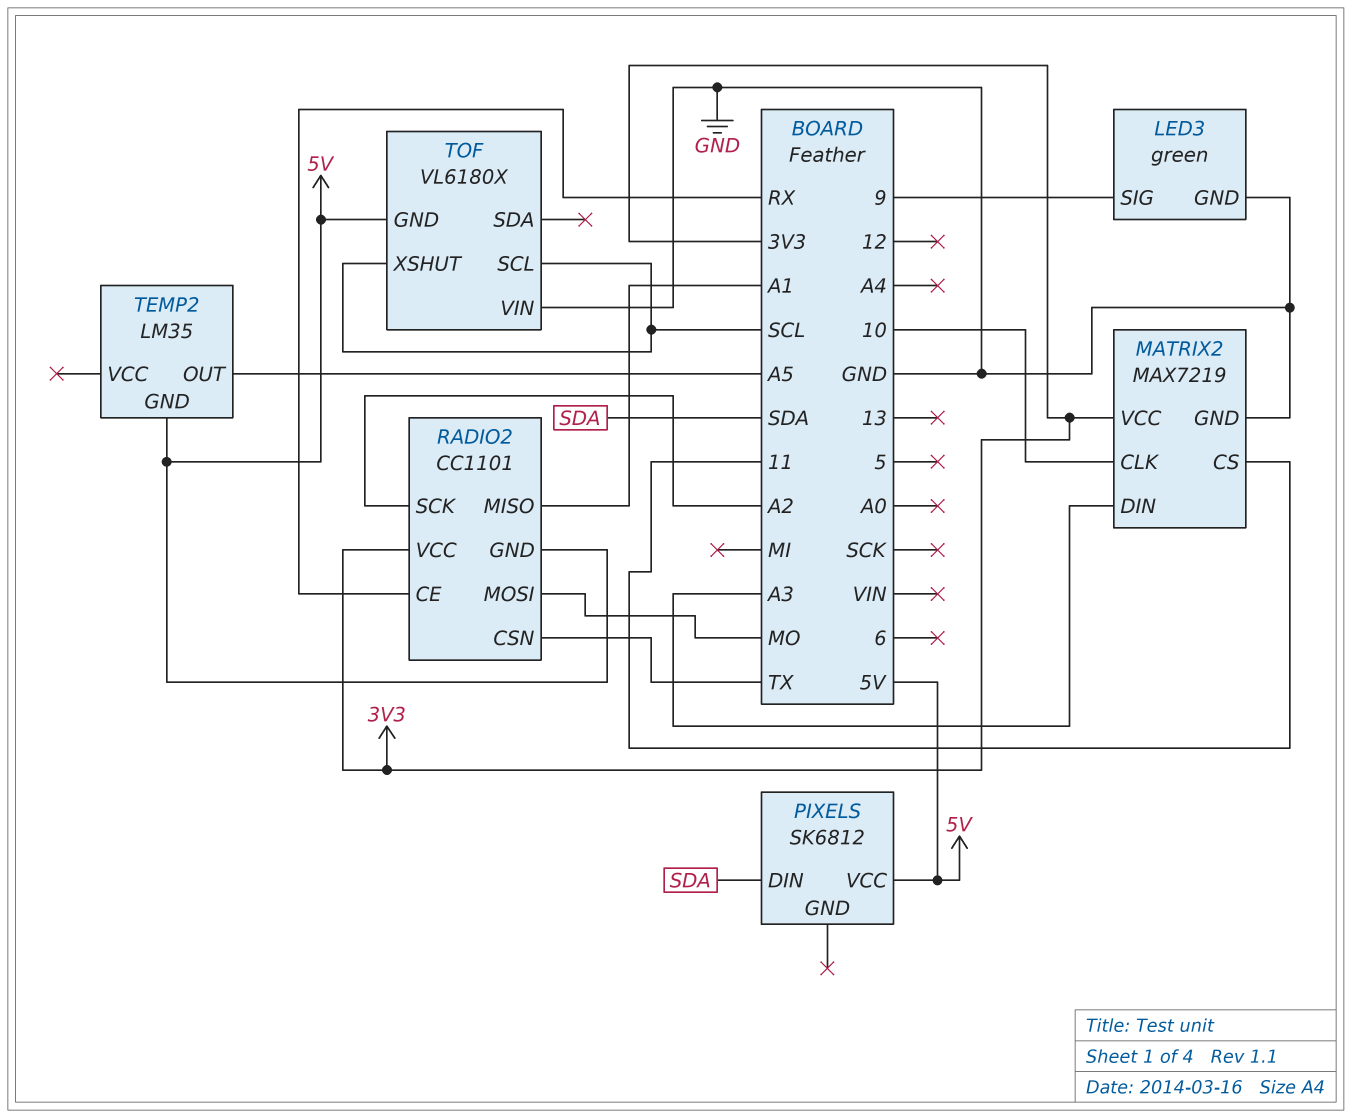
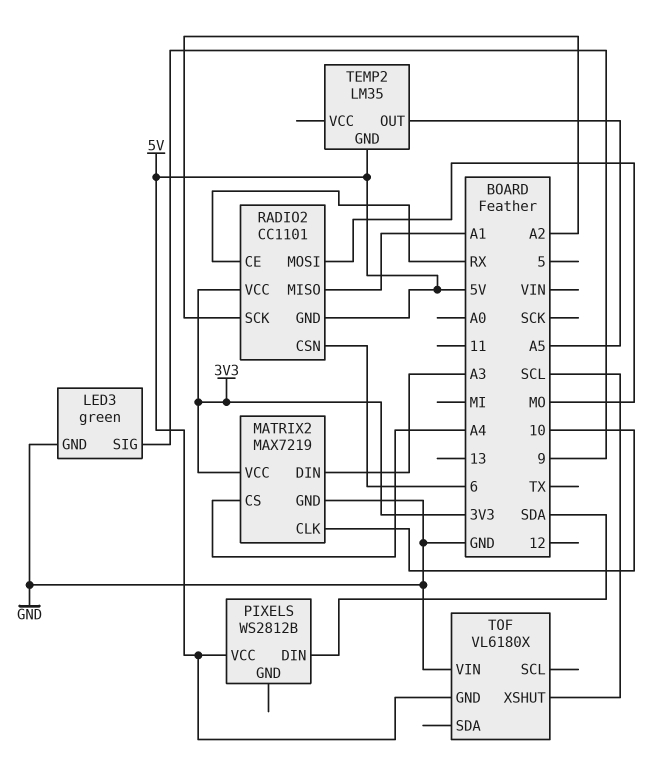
MATRIX2 pin CS: 11 -> A4
PIXELS: SK6812 -> WS2812B
RADIO2 pin CSN: TX -> 6
TOF pin SCL: SCL -> none

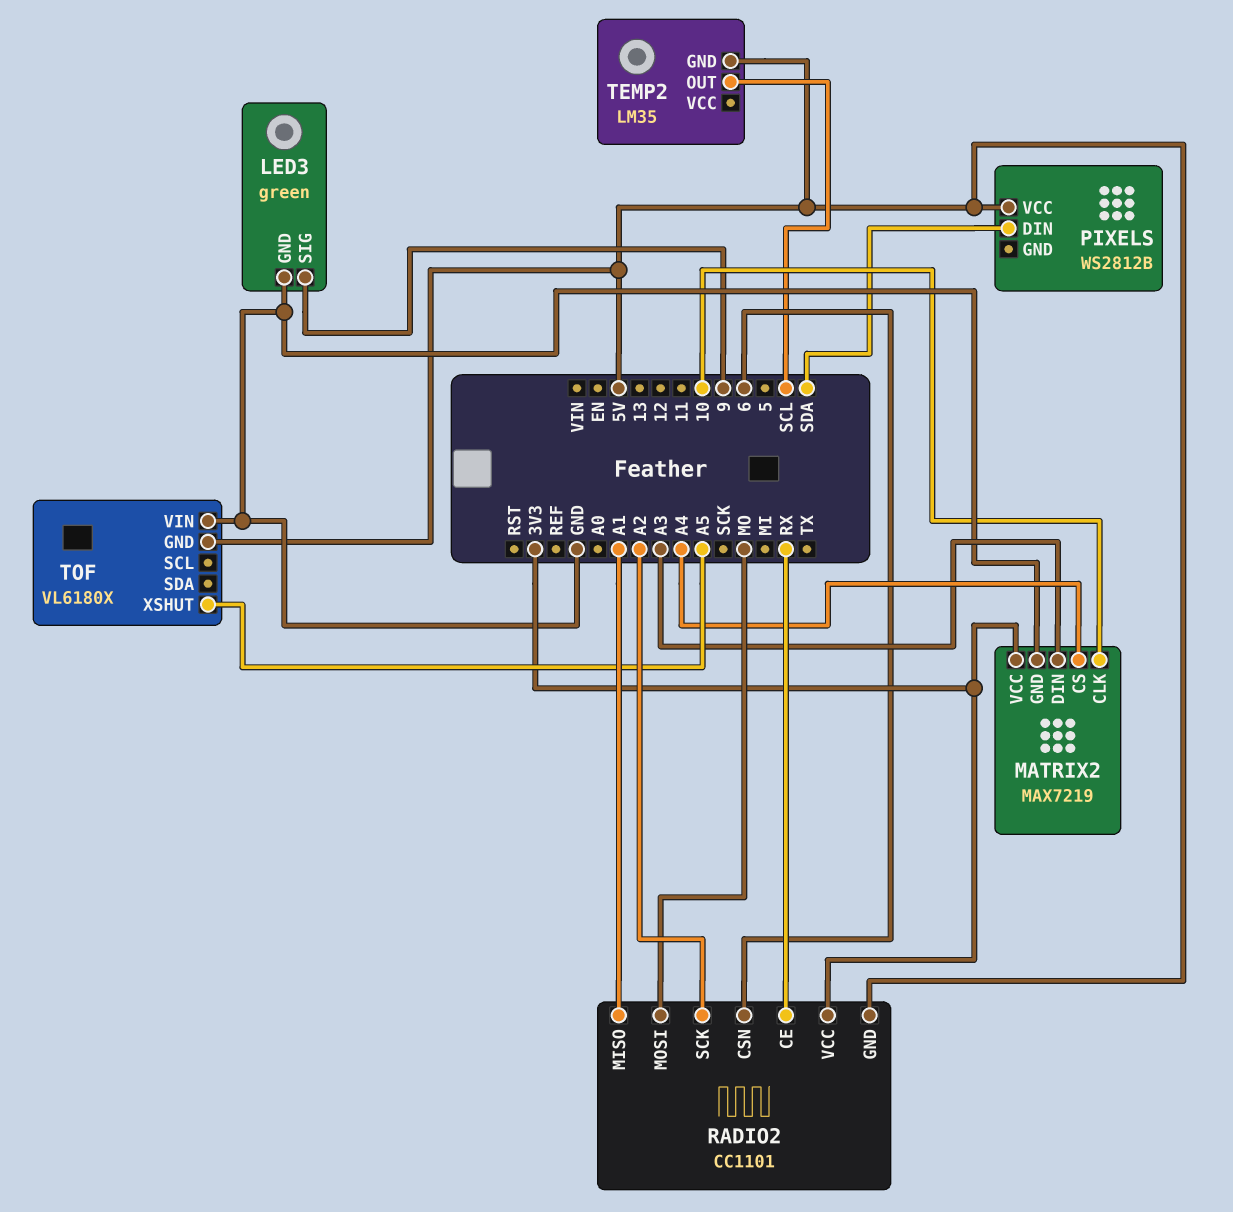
TEMP2 pin OUT: A5 -> SCL
TOF pin XSHUT: SCL -> A5

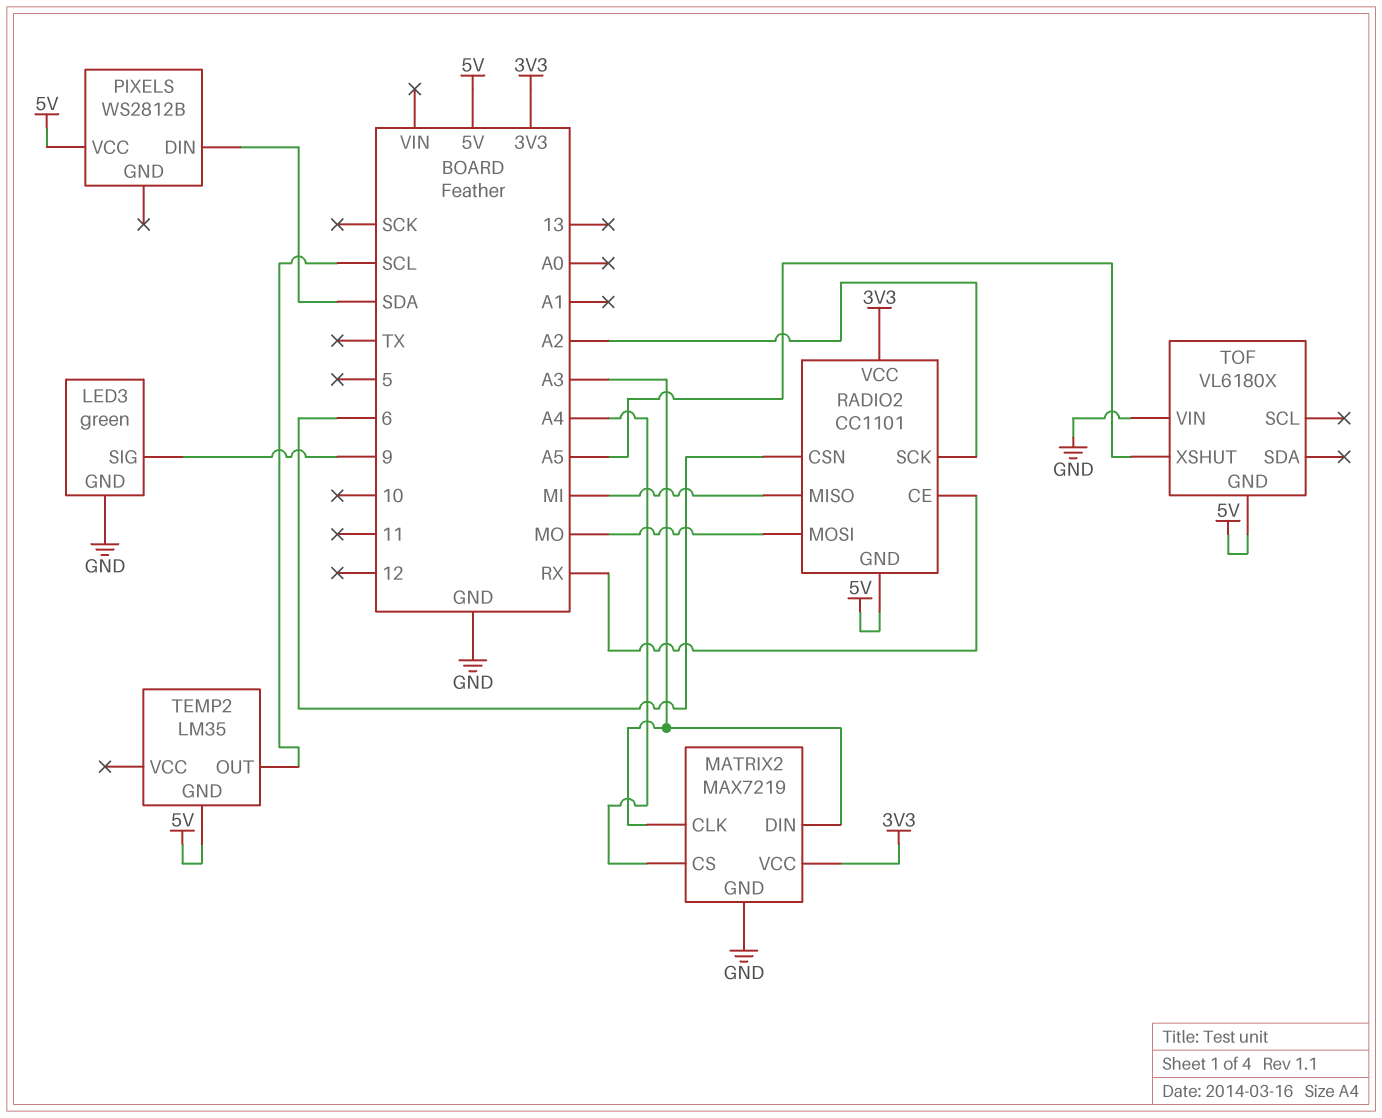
MATRIX2 pin CLK: 10 -> A3
RADIO2 pin MISO: A1 -> MI

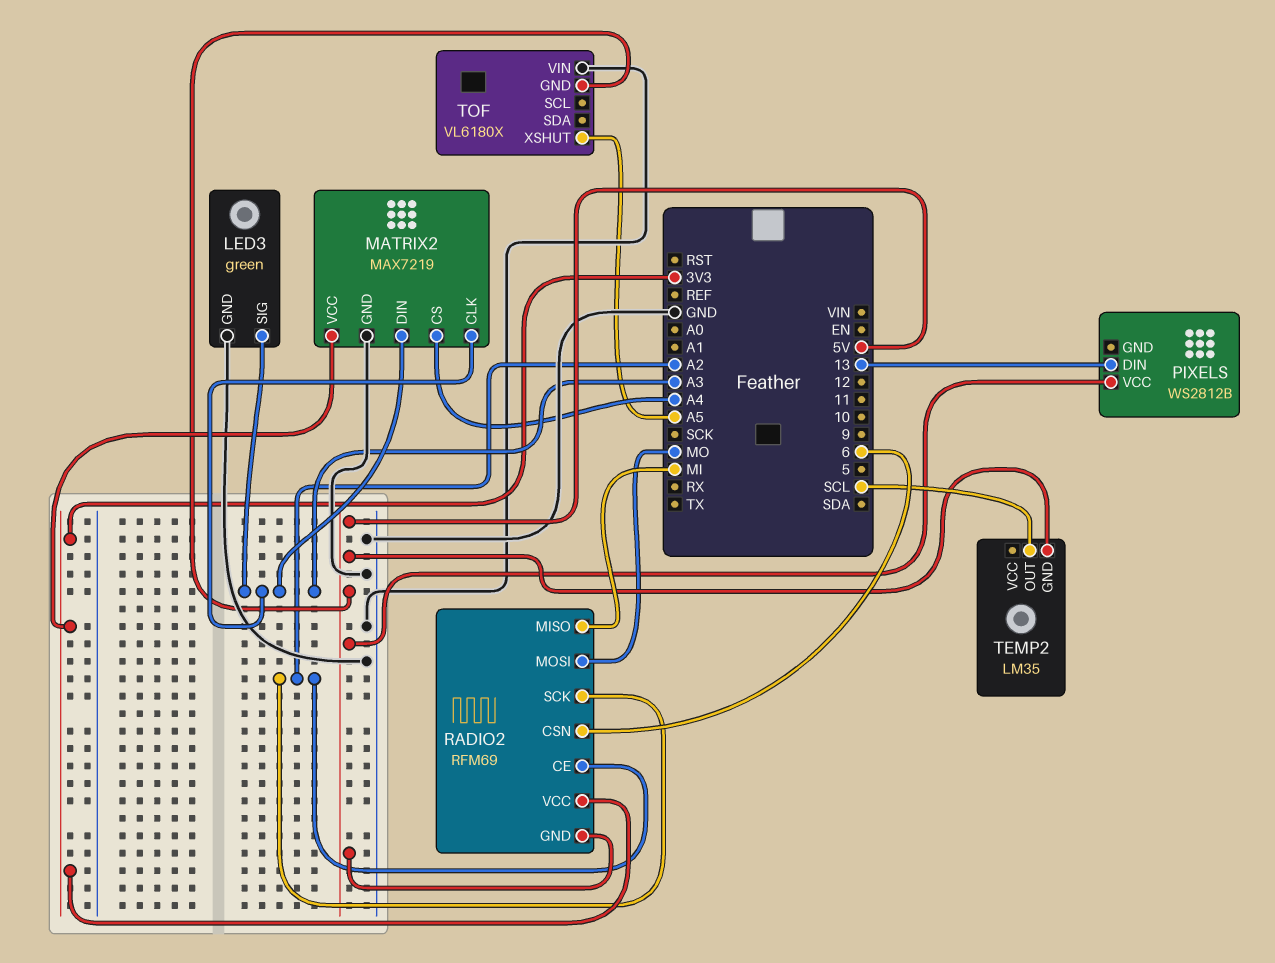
LED3 pin SIG: 9 -> A3
PIXELS pin DIN: SDA -> 13
RADIO2: CC1101 -> RFM69
RADIO2 pin CE: RX -> A2

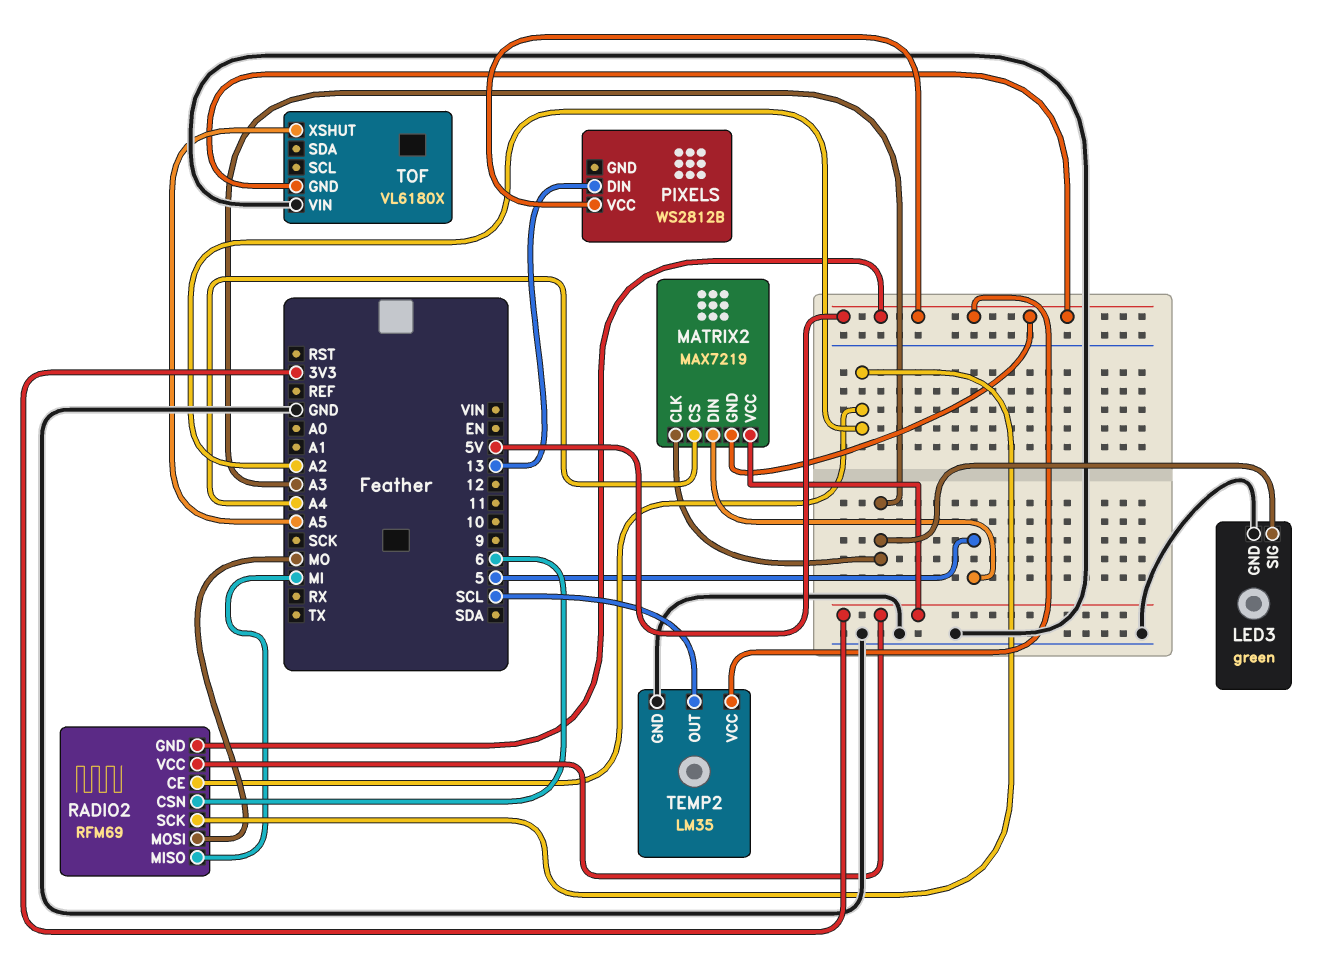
MATRIX2 pin DIN: A3 -> 5
MATRIX2 pin GND: GND -> 5V
TEMP2 pin GND: 5V -> GND
TEMP2 pin VCC: none -> 5V

